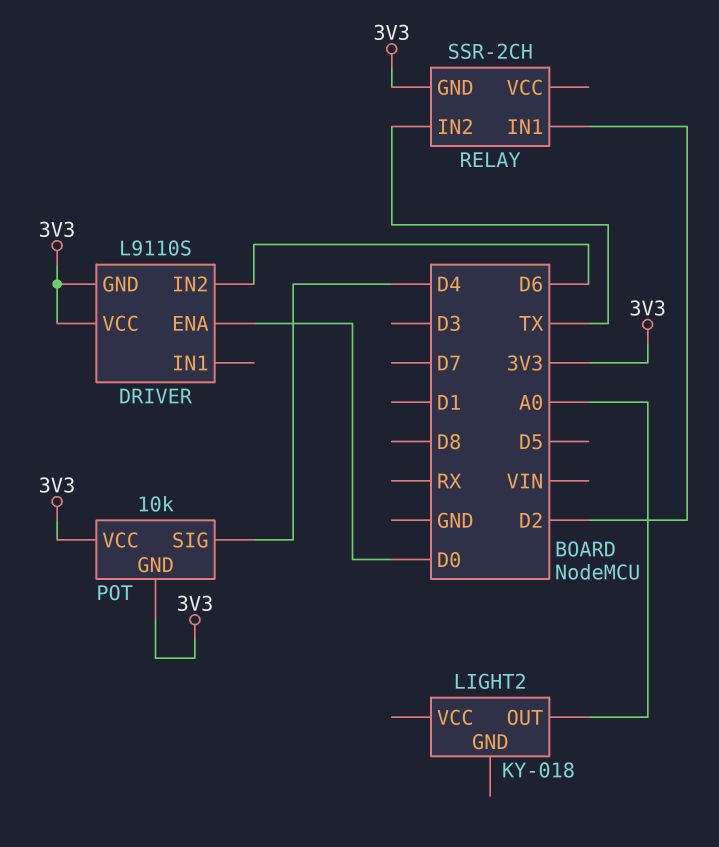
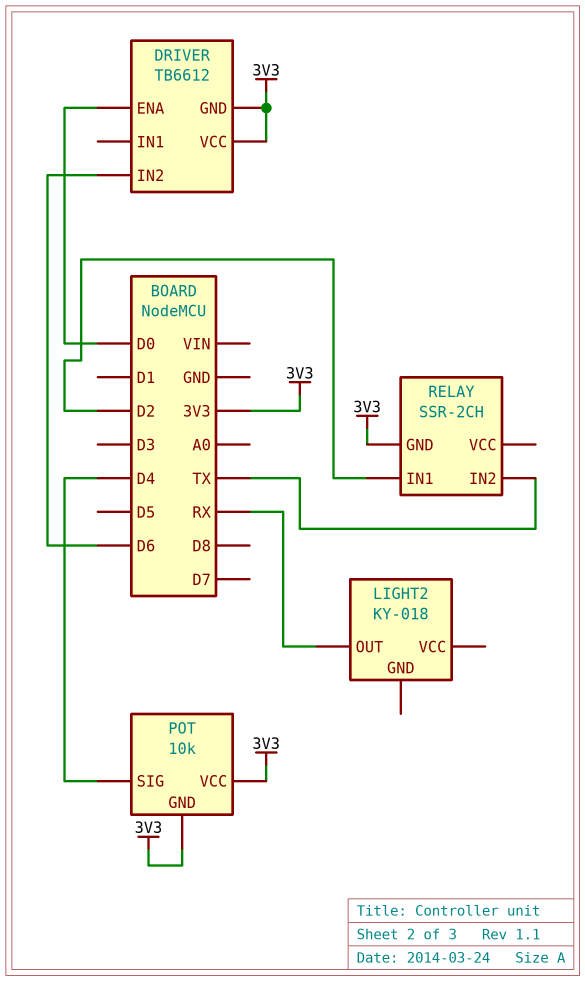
DRIVER: L9110S -> TB6612
LIGHT2 pin OUT: A0 -> RX

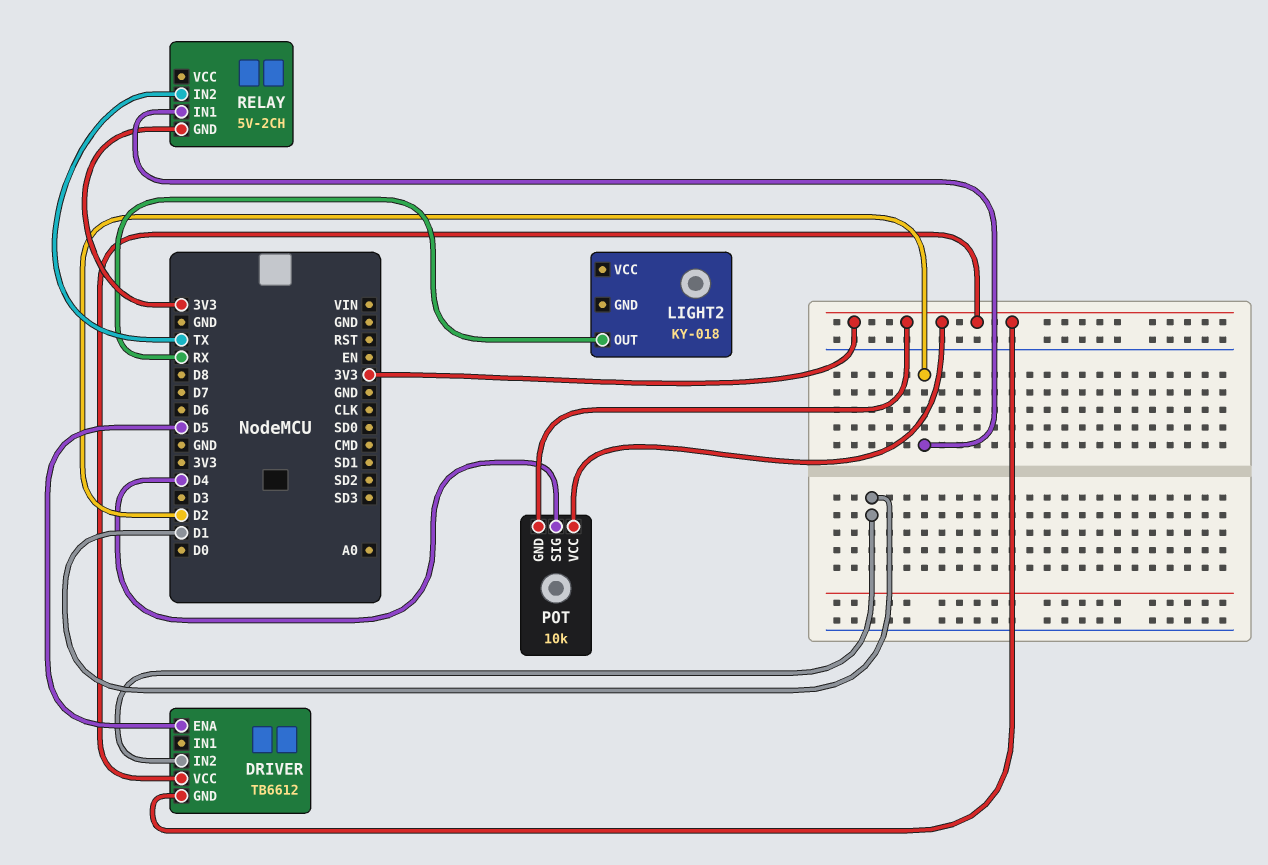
DRIVER pin ENA: D0 -> D5
DRIVER pin IN2: D6 -> D1
RELAY: SSR-2CH -> 5V-2CH

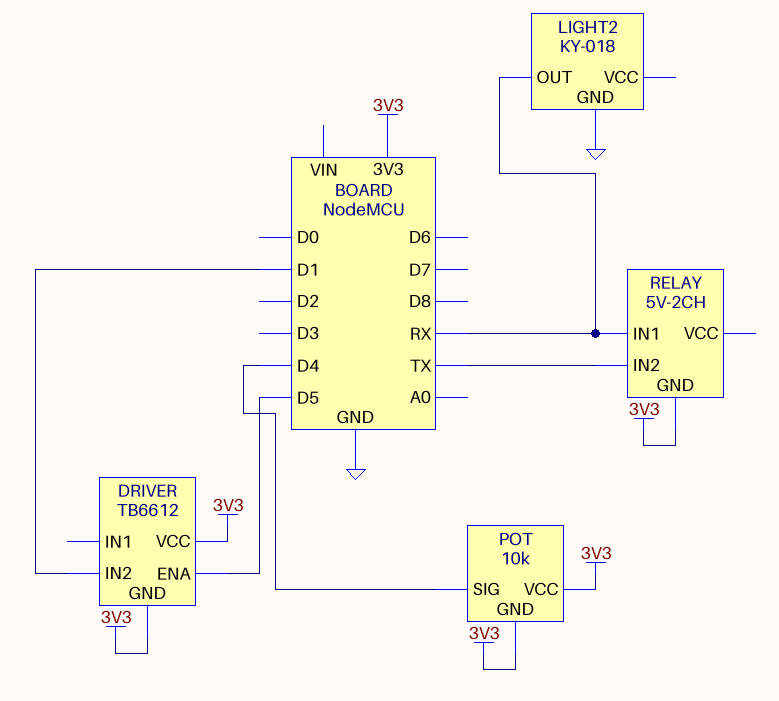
LIGHT2 pin GND: none -> GND
RELAY pin IN1: D2 -> RX

